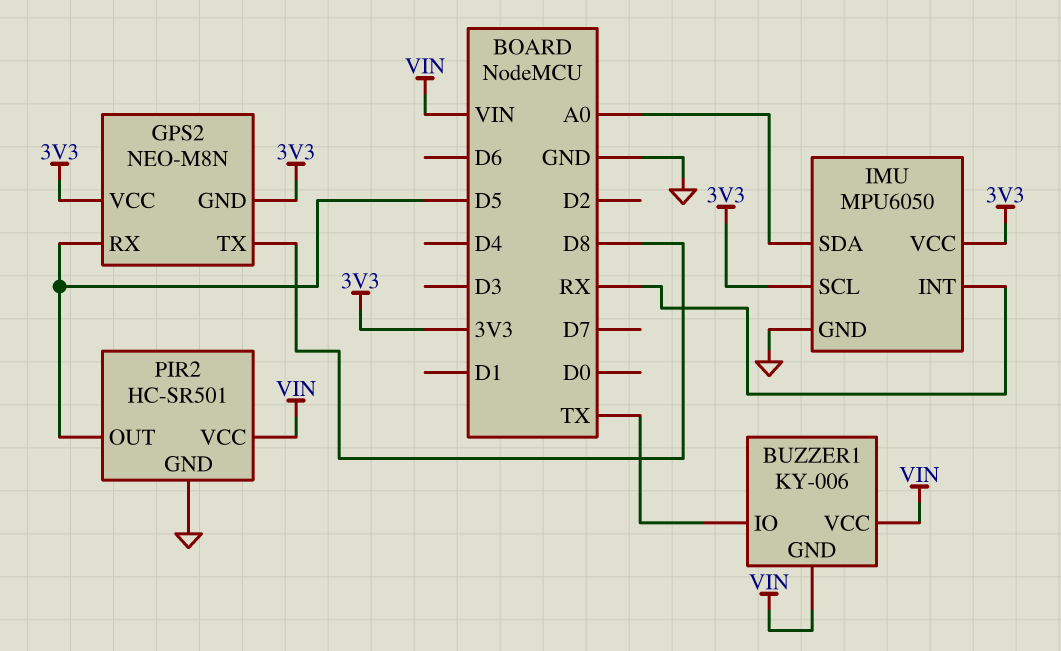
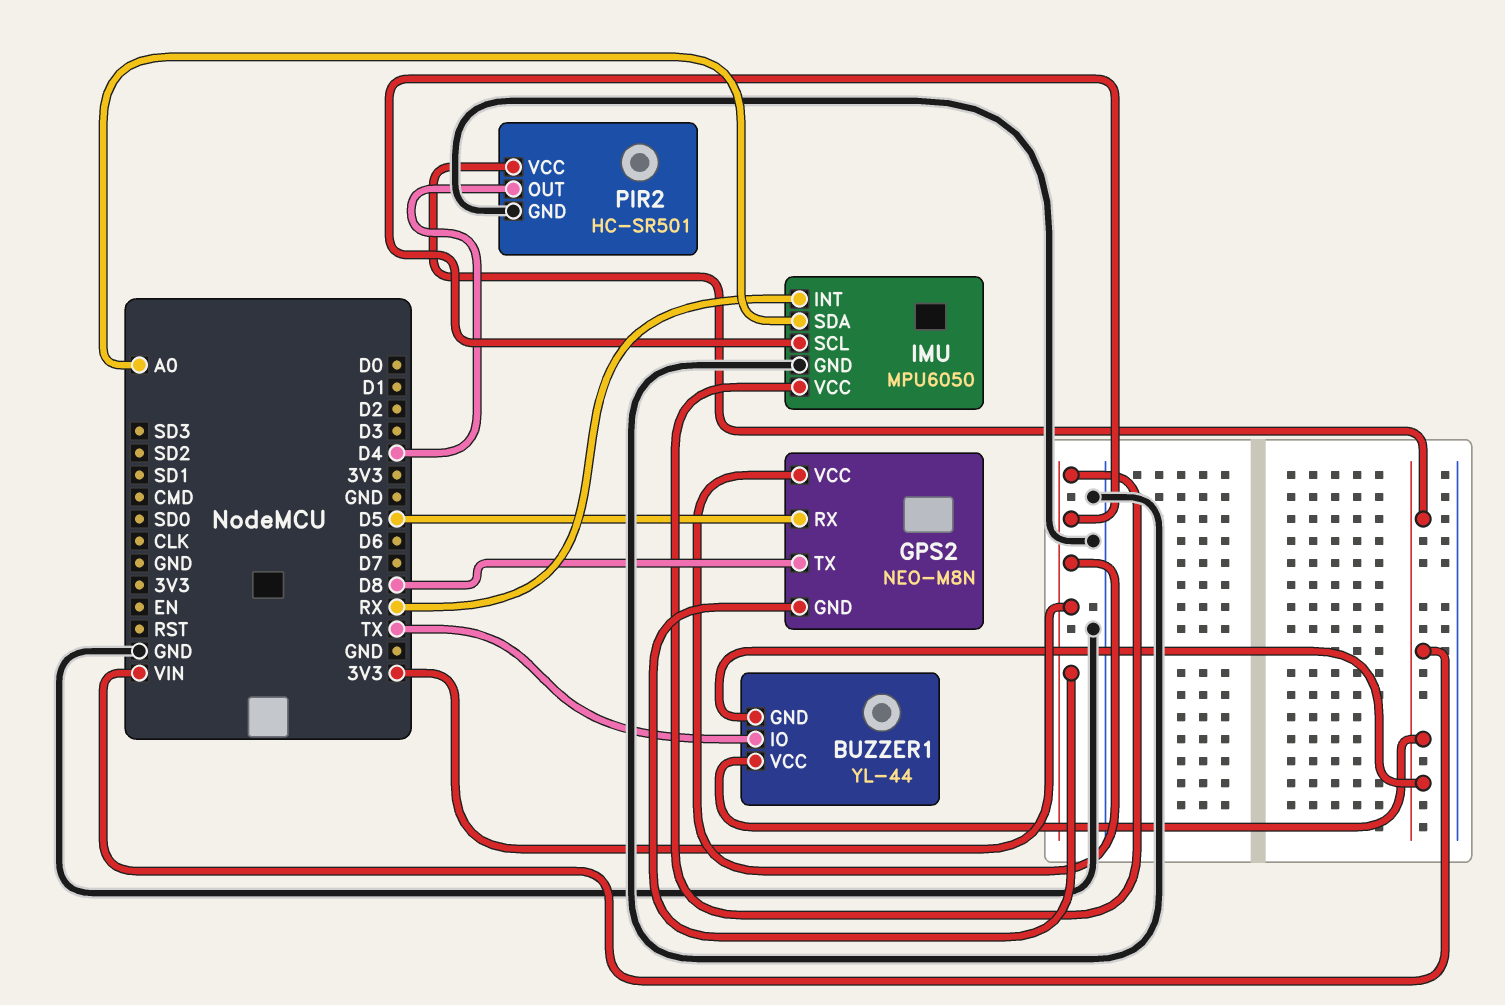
BUZZER1: KY-006 -> YL-44
PIR2 pin OUT: D5 -> D4

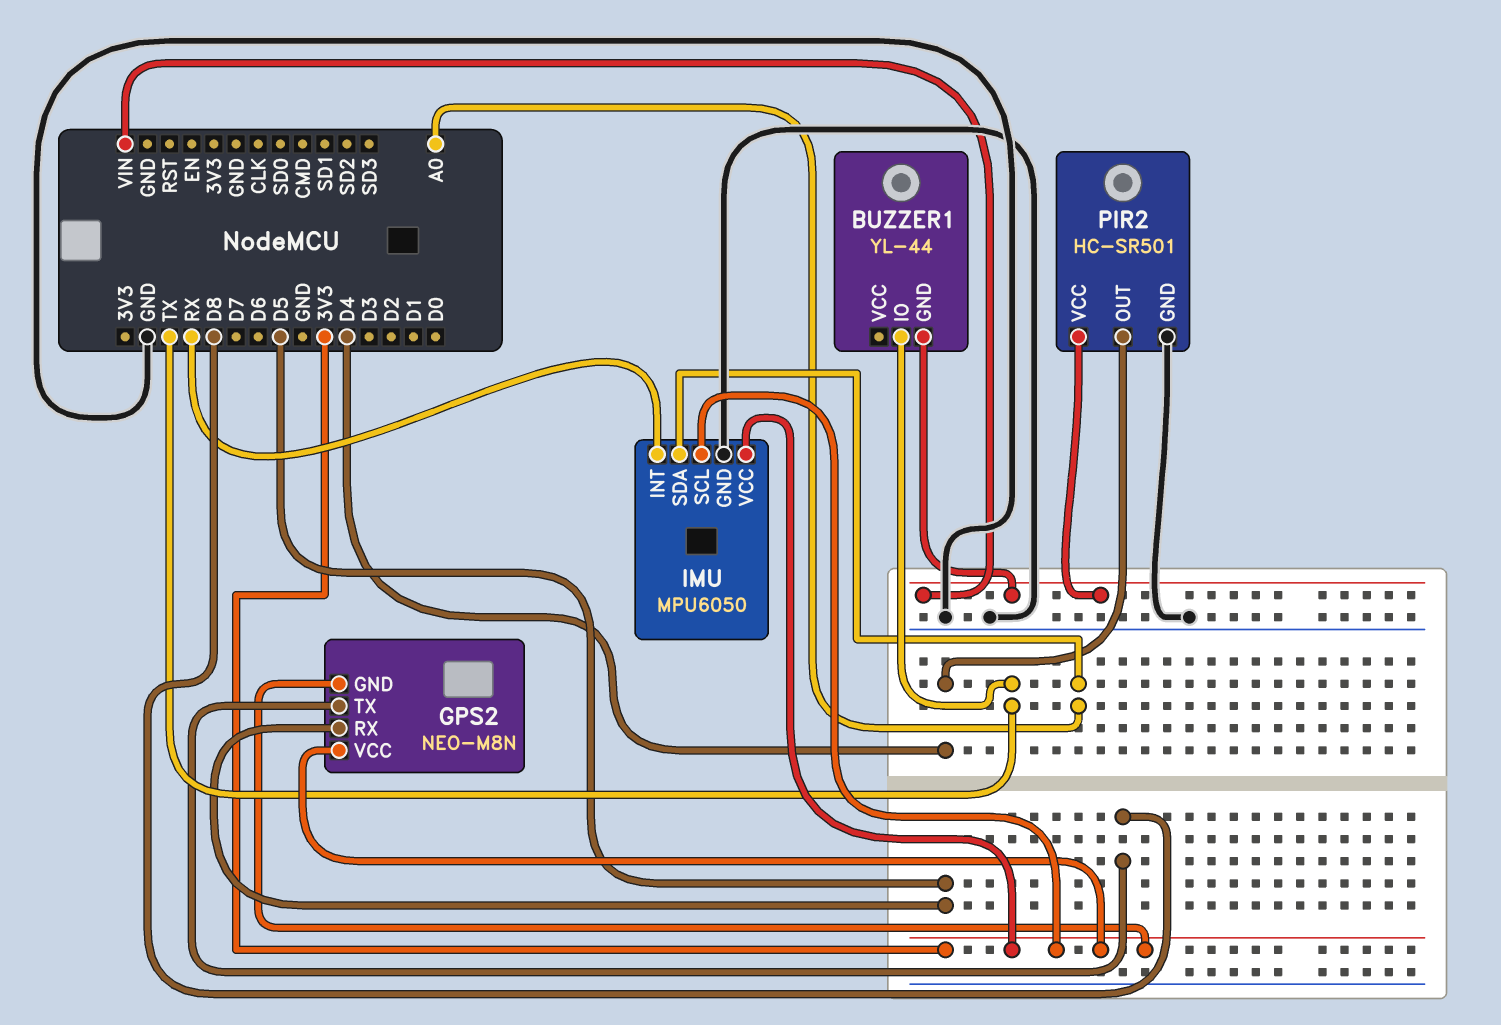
BUZZER1 pin VCC: VIN -> none

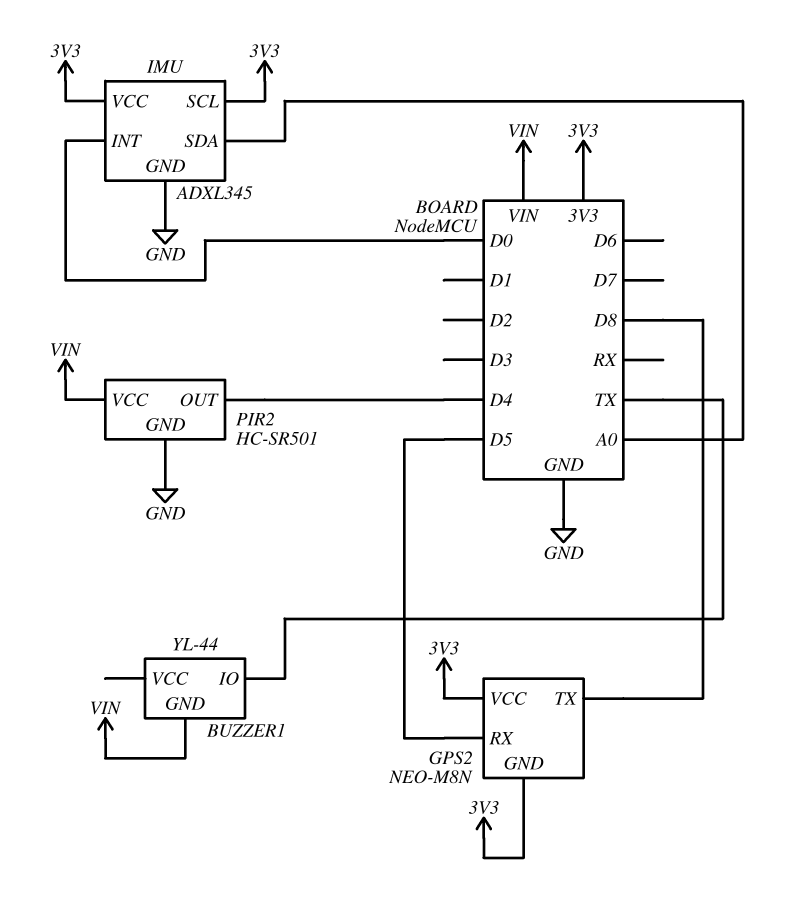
IMU: MPU6050 -> ADXL345
IMU pin INT: RX -> D0

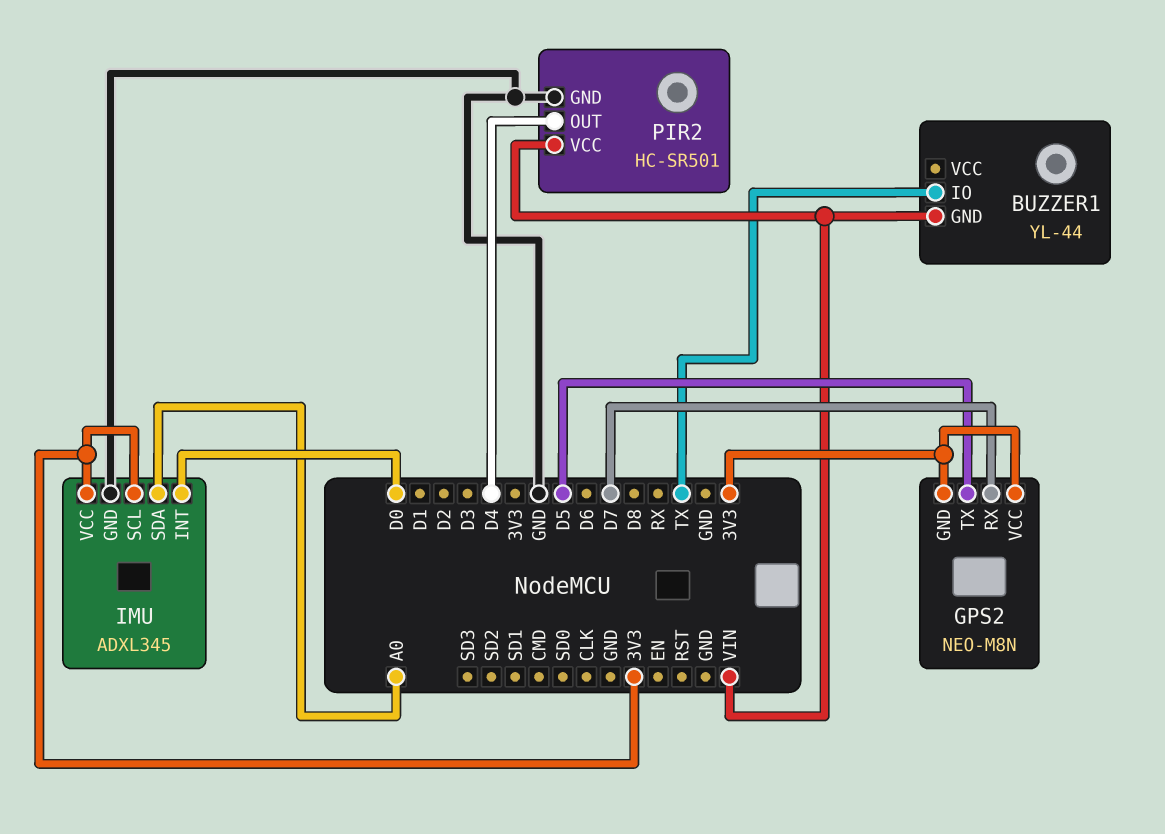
GPS2 pin RX: D5 -> D7
GPS2 pin TX: D8 -> D5

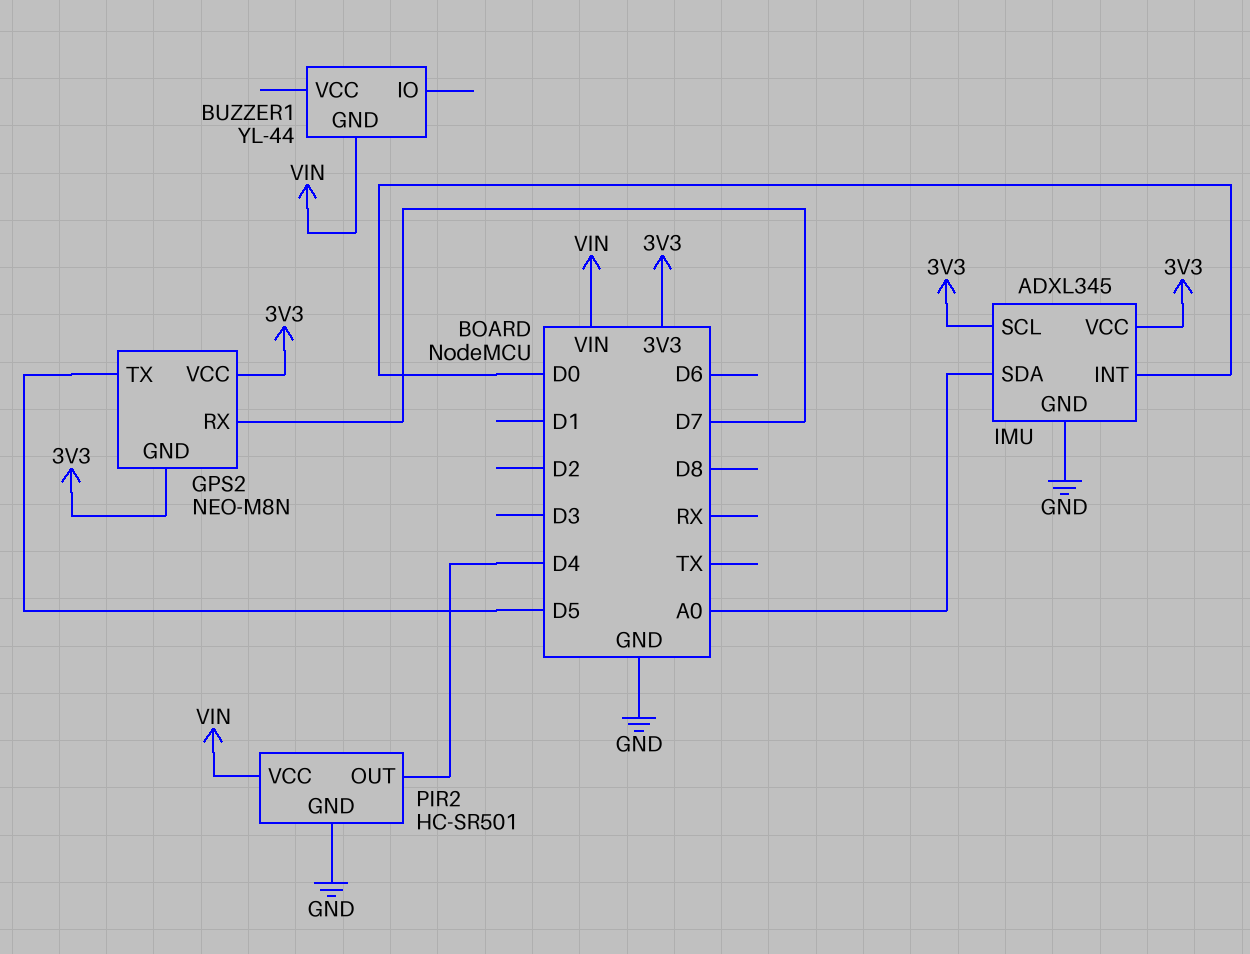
BUZZER1 pin IO: TX -> none

